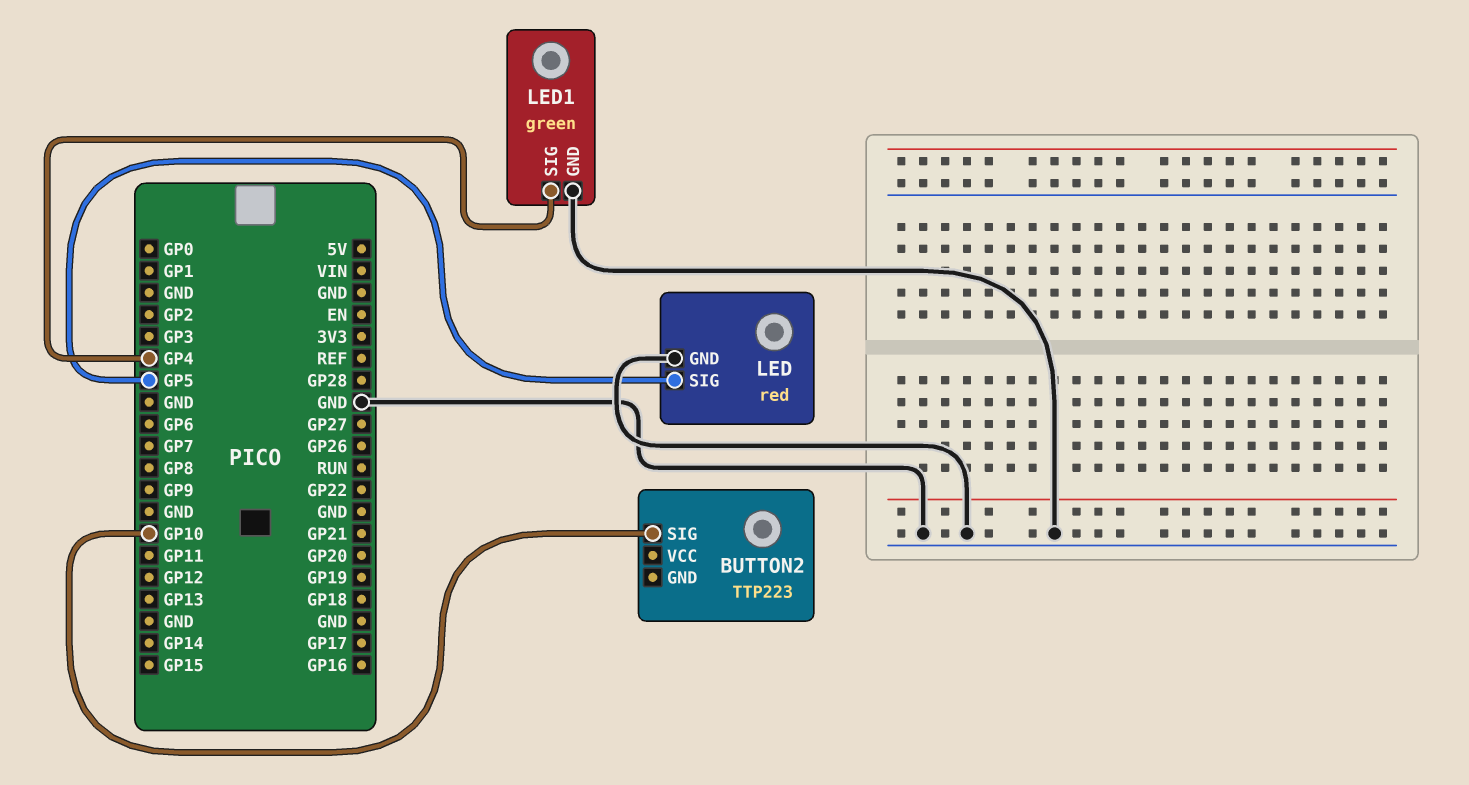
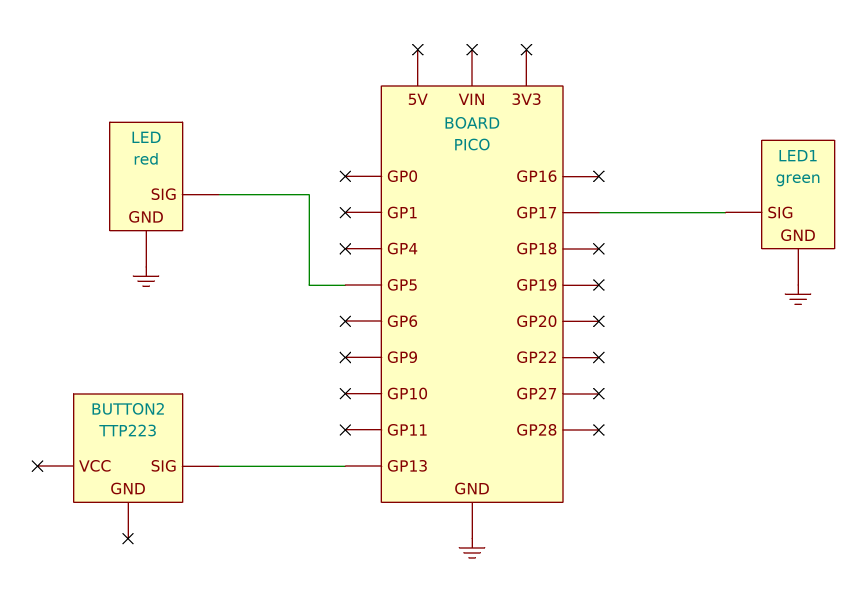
BUTTON2 pin SIG: GP10 -> GP13
LED1 pin SIG: GP4 -> GP17

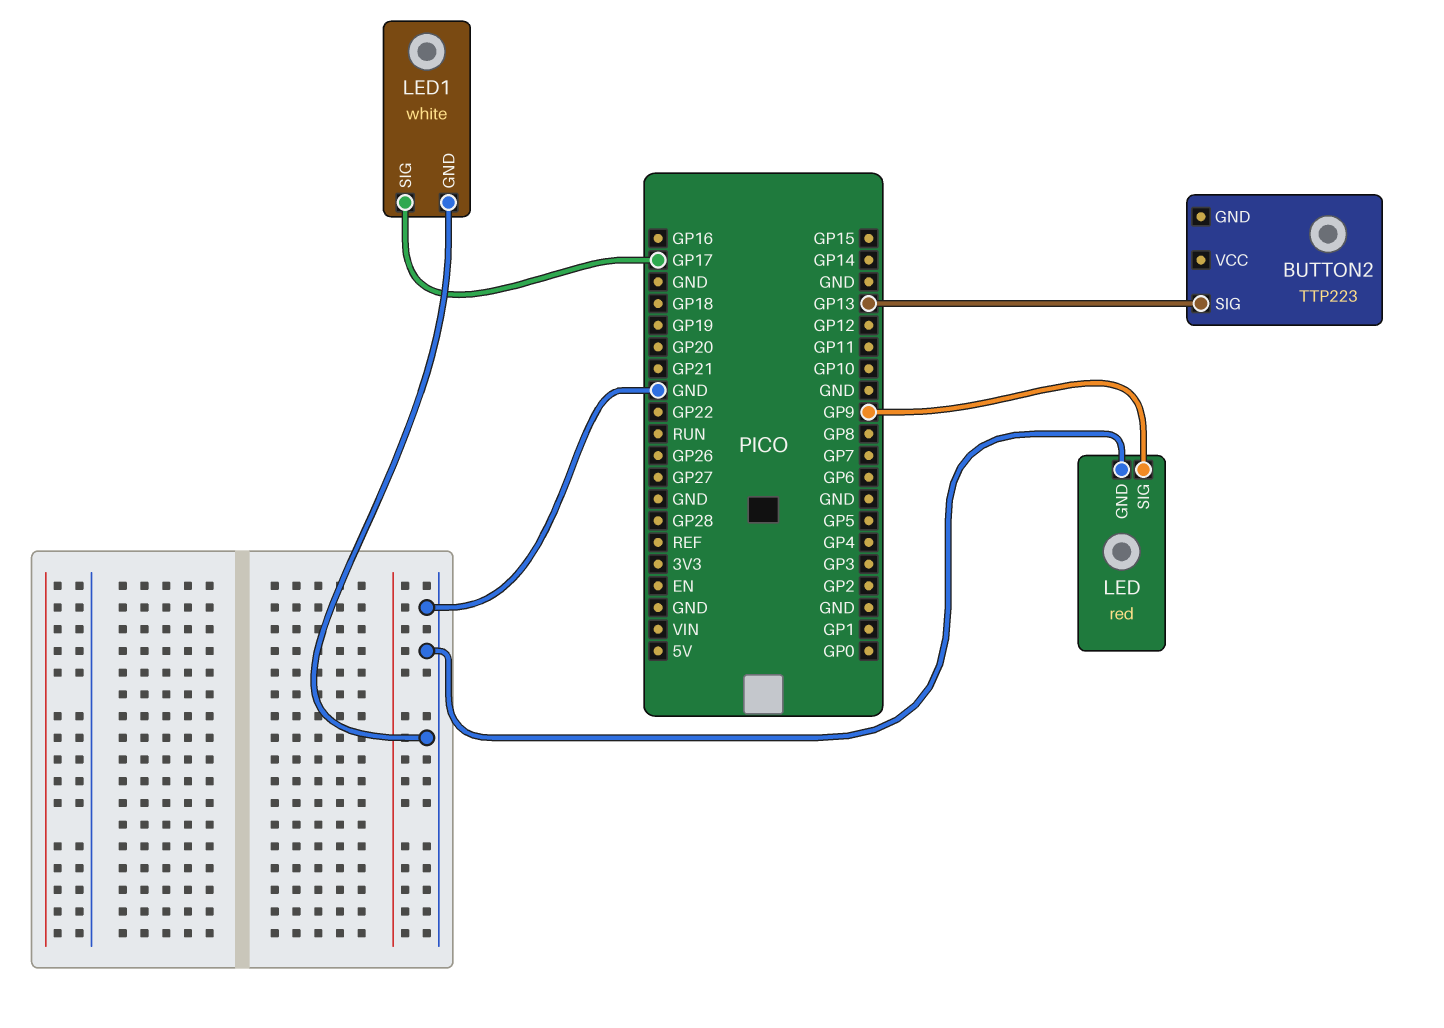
LED pin SIG: GP5 -> GP9
LED1: green -> white

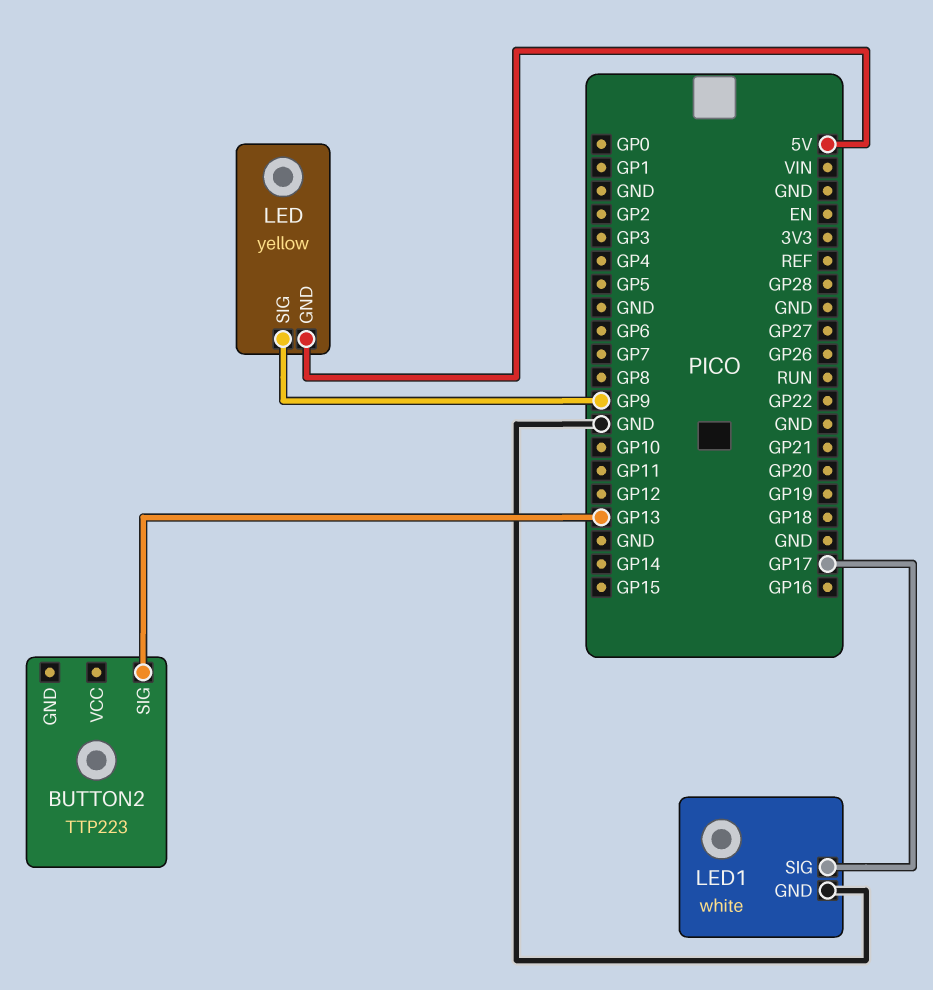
LED: red -> yellow
LED pin GND: GND -> 5V

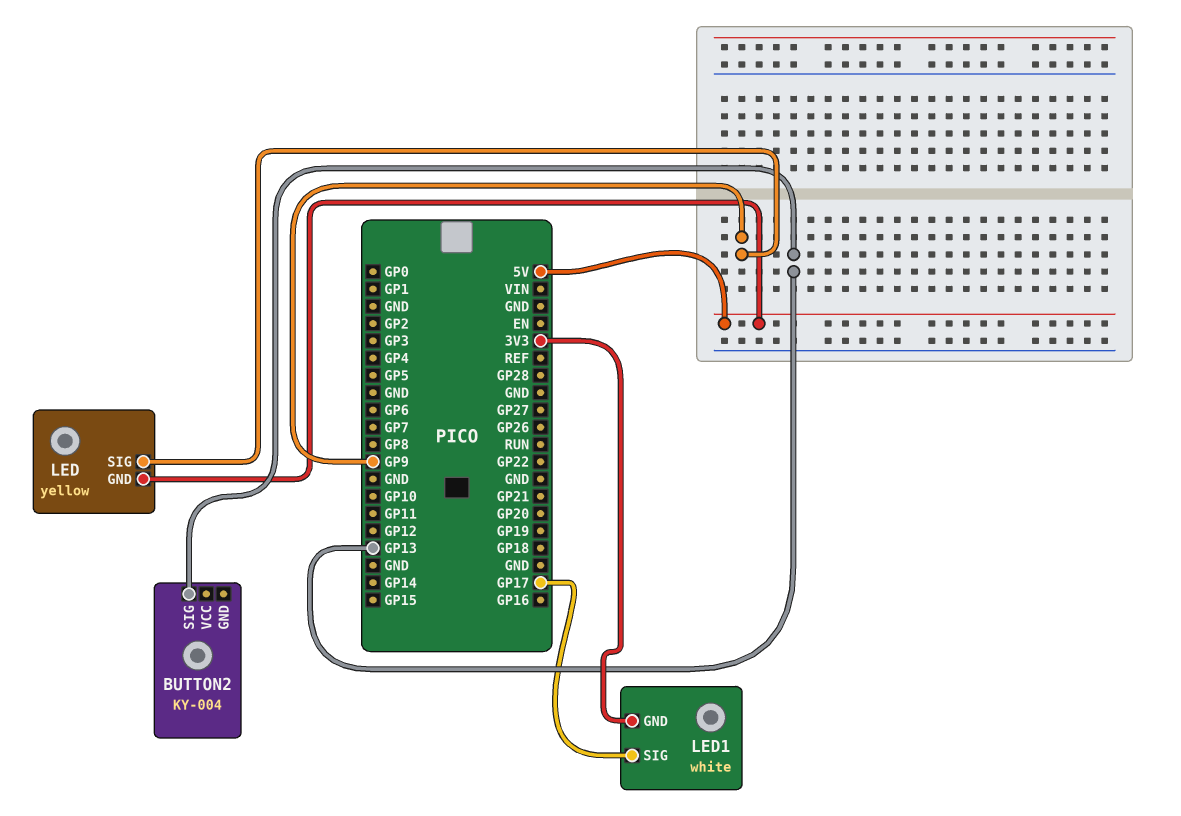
BUTTON2: TTP223 -> KY-004
LED1 pin GND: GND -> 3V3

